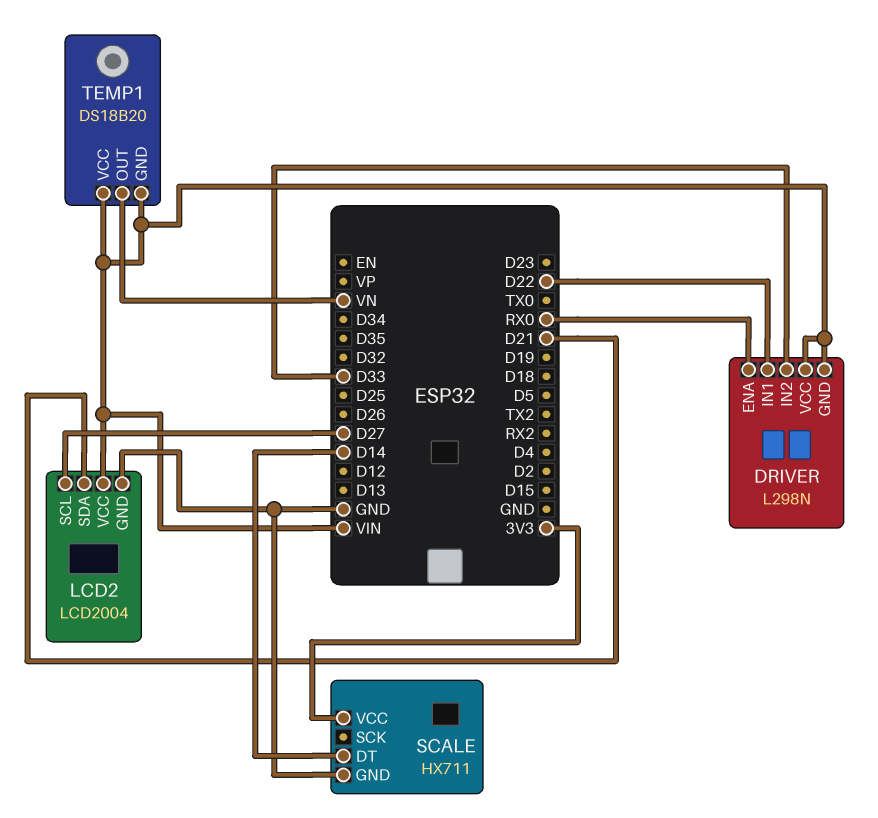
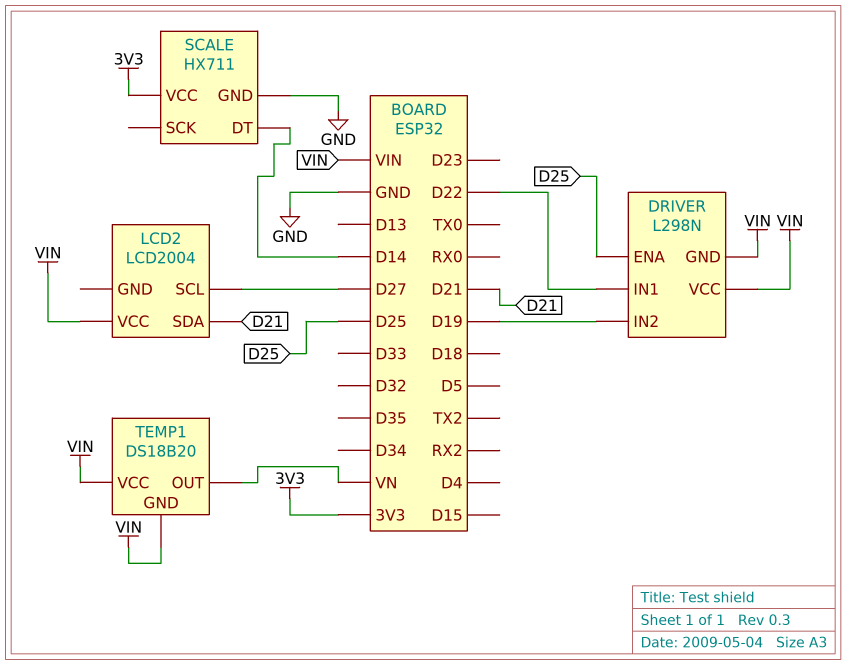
DRIVER pin ENA: RX0 -> D25
DRIVER pin IN2: D33 -> D19
LCD2 pin GND: GND -> none

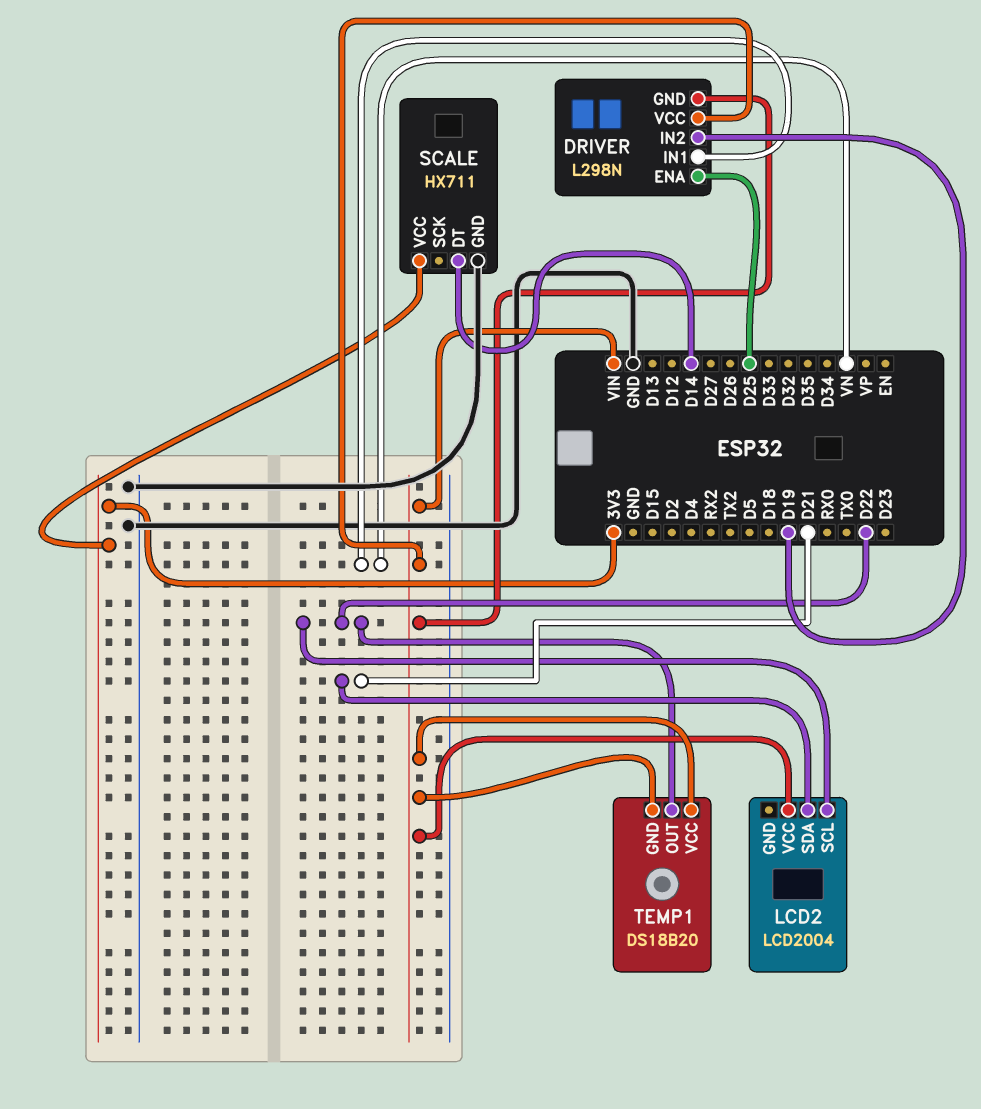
DRIVER pin IN1: D22 -> VN
LCD2 pin SCL: D27 -> D22
TEMP1 pin OUT: VN -> D22

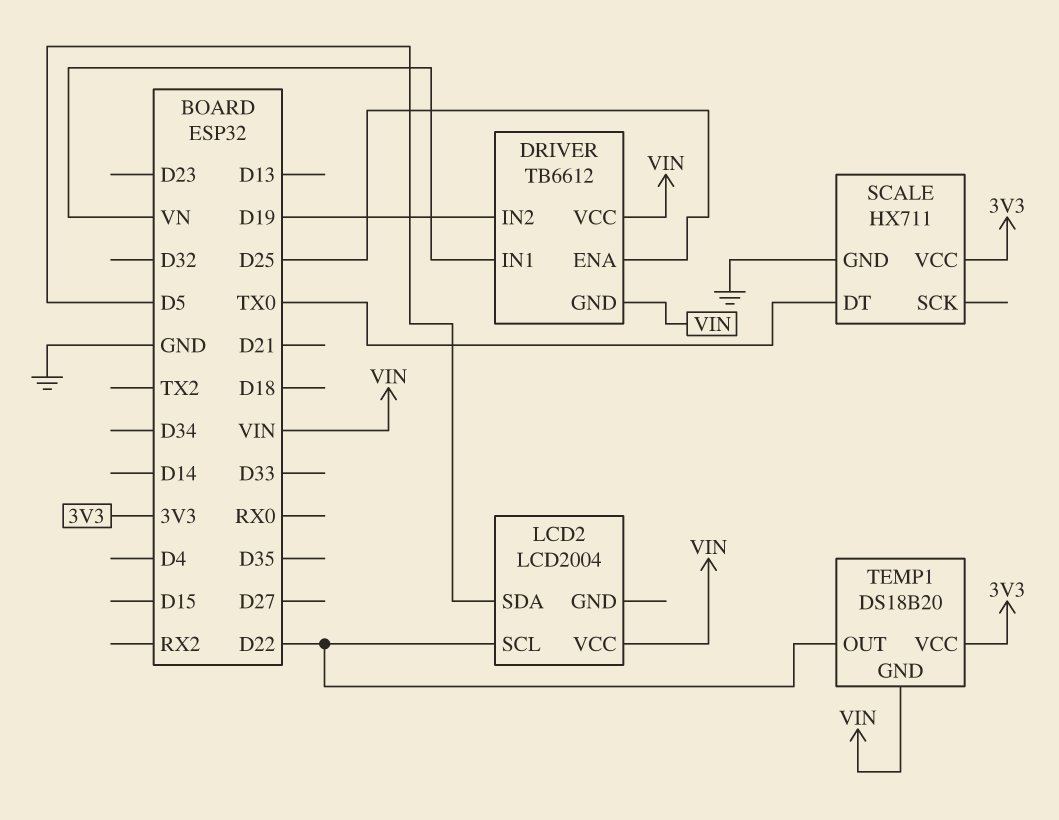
DRIVER: L298N -> TB6612
LCD2 pin SDA: D21 -> D5
SCALE pin DT: D14 -> TX0
TEMP1 pin VCC: VIN -> 3V3

